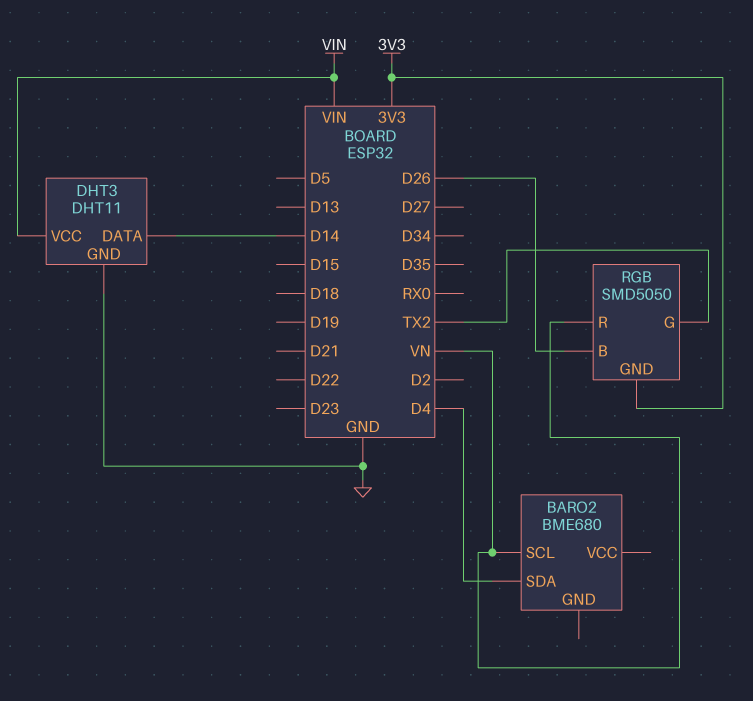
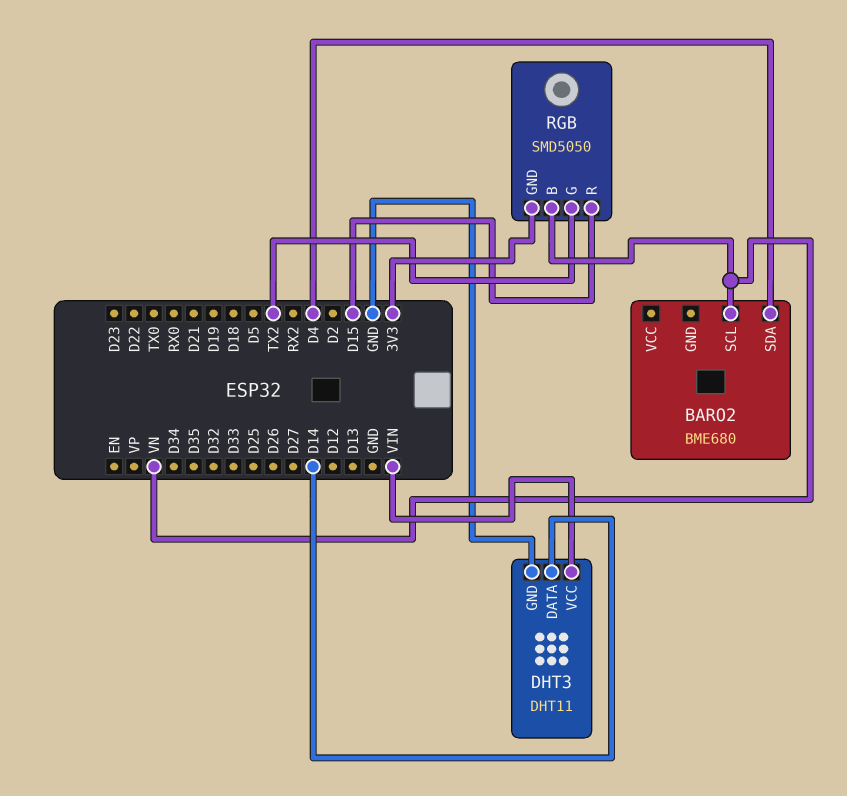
RGB pin B: D26 -> VN
RGB pin R: VN -> D15

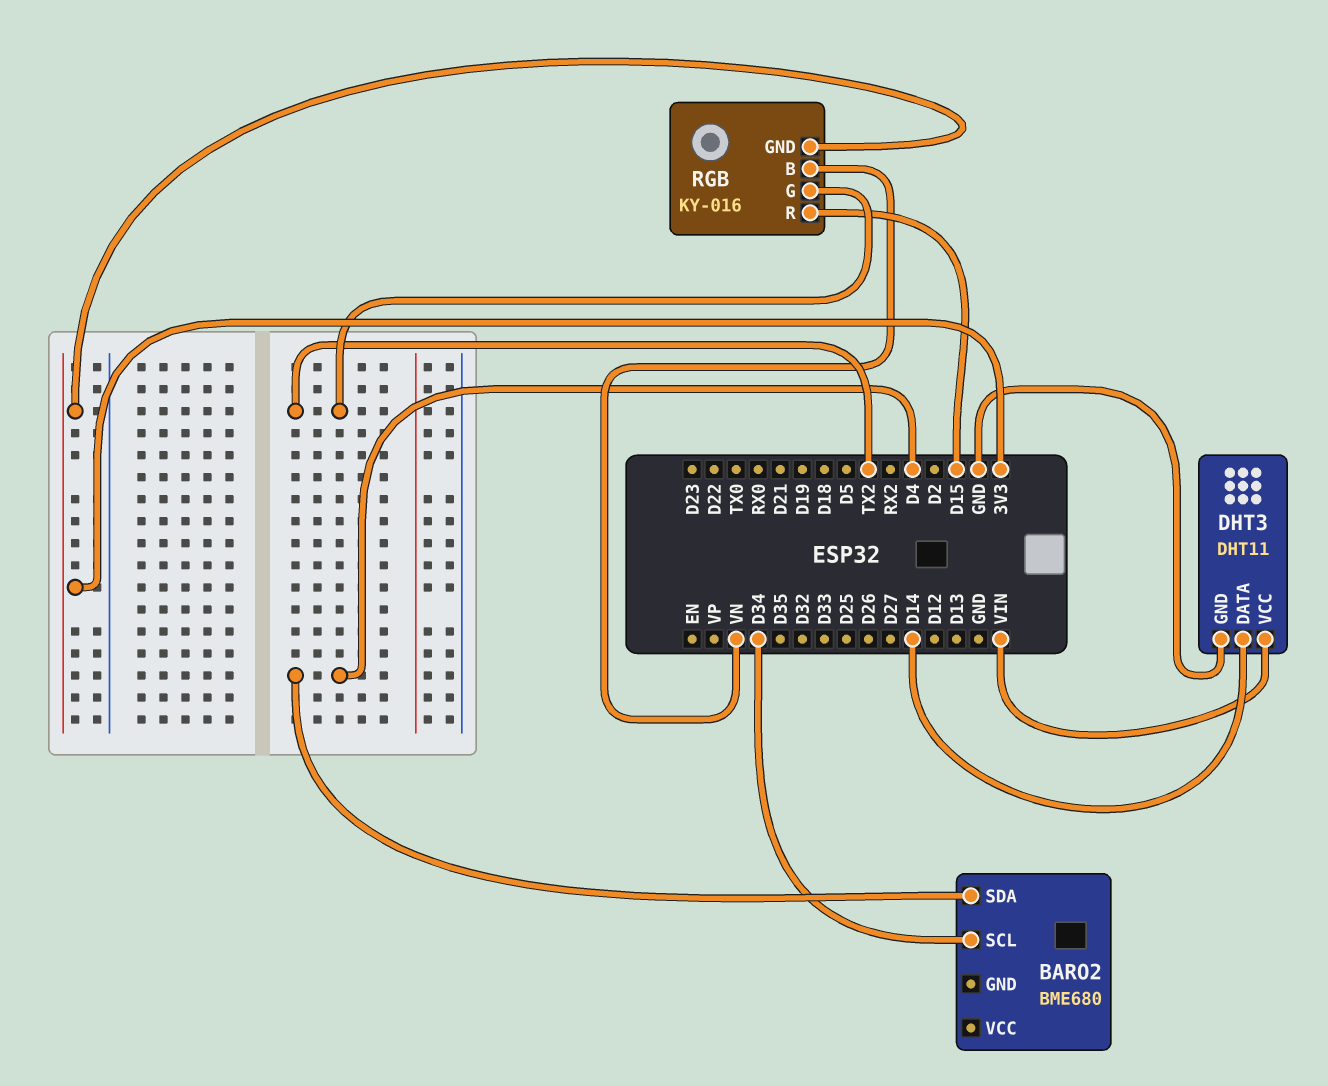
BARO2 pin SCL: VN -> D34
RGB: SMD5050 -> KY-016

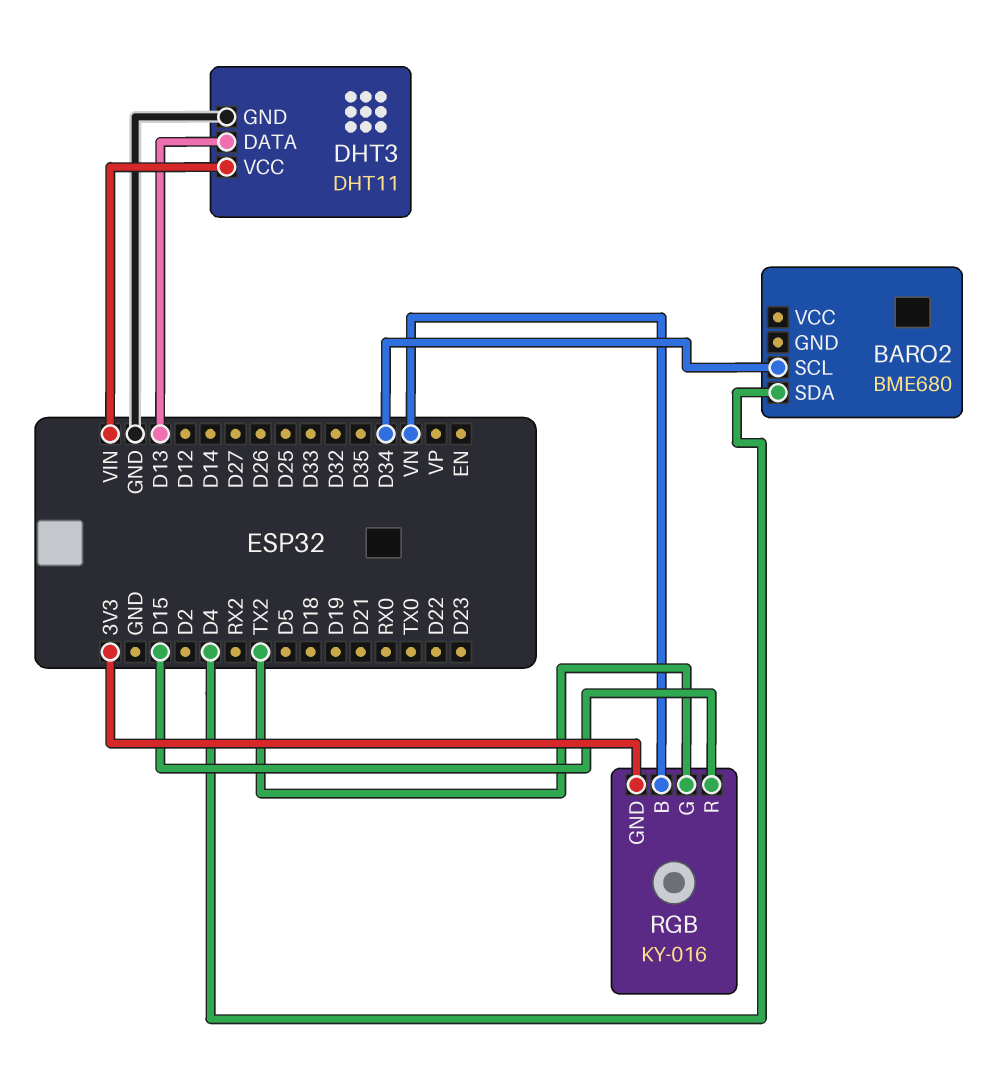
DHT3 pin DATA: D14 -> D13

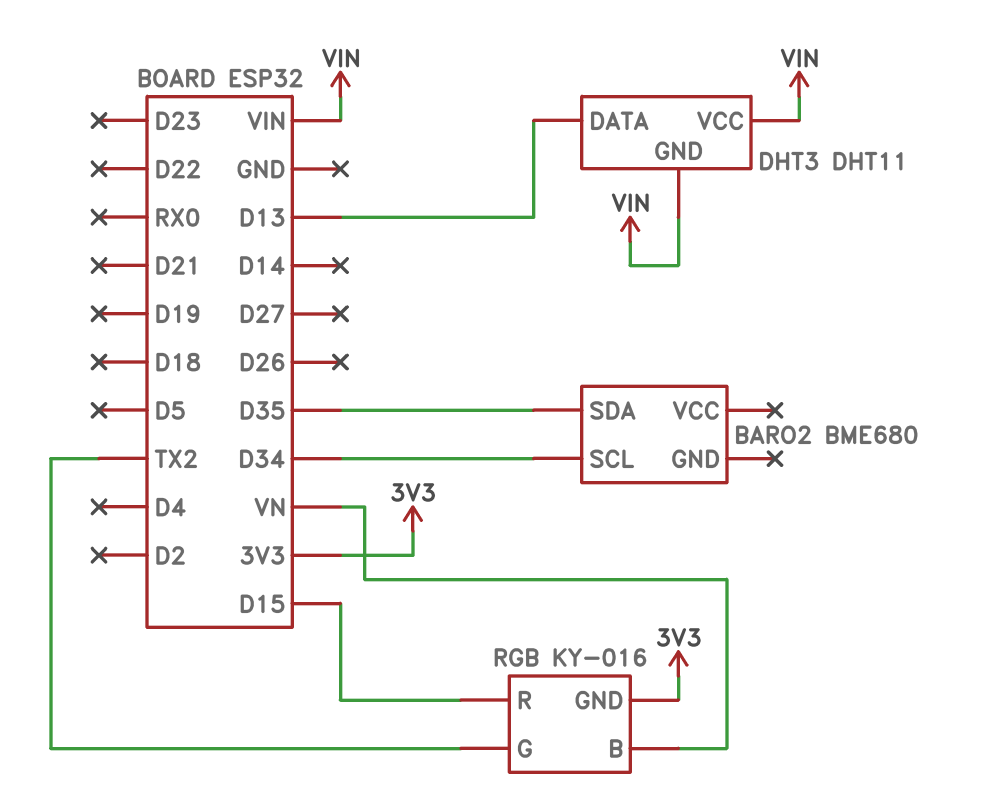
BARO2 pin SDA: D4 -> D35
DHT3 pin GND: GND -> VIN

